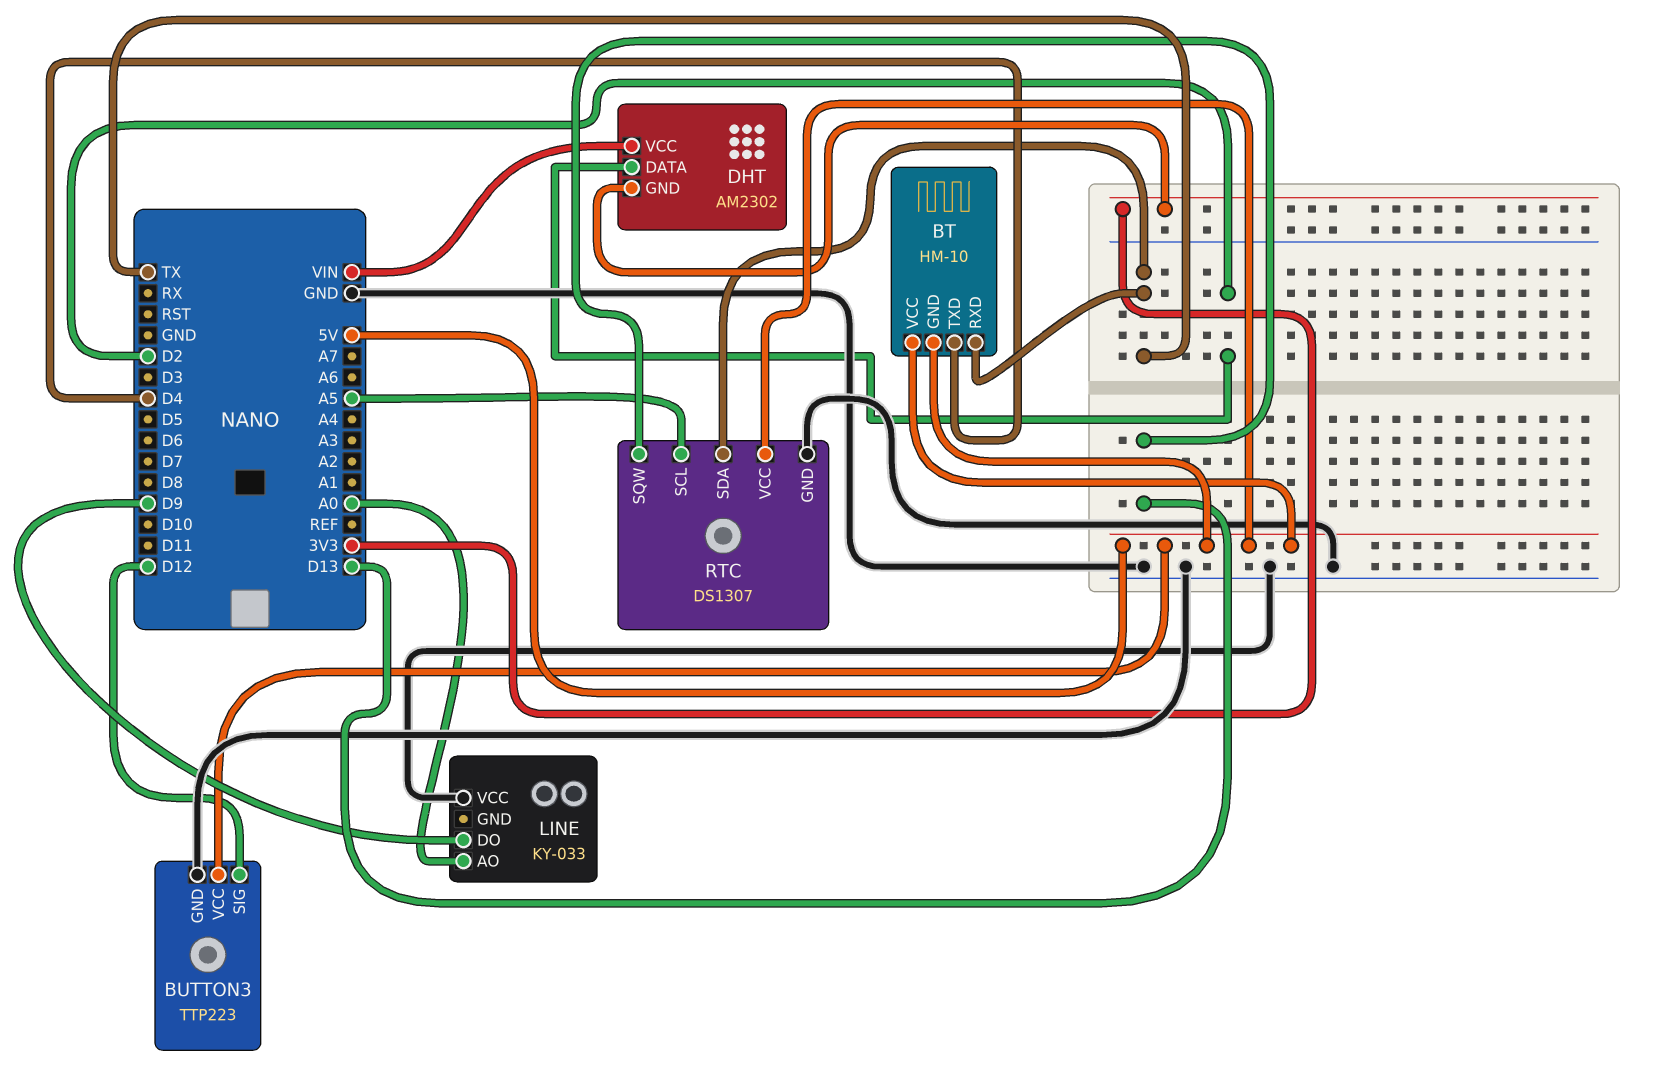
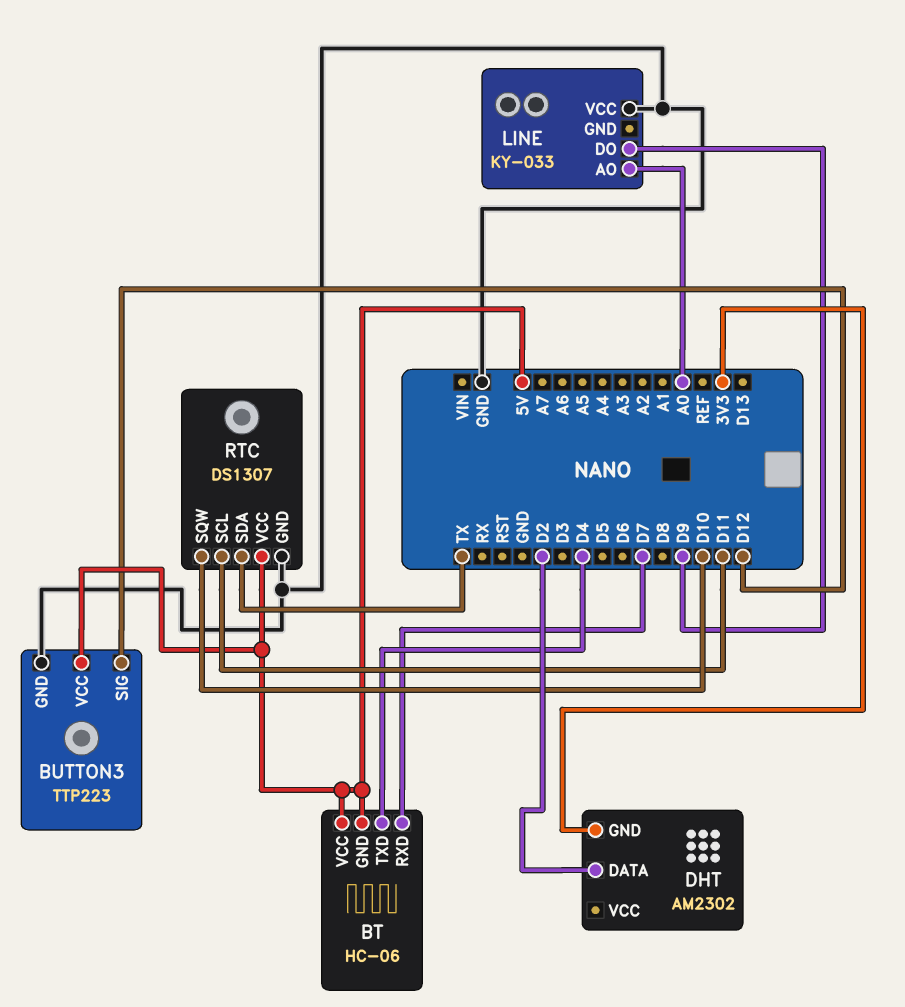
BT: HM-10 -> HC-06
BT pin RXD: TX -> D7
DHT pin VCC: VIN -> none
RTC pin SCL: A5 -> D11
RTC pin SQW: D13 -> D10

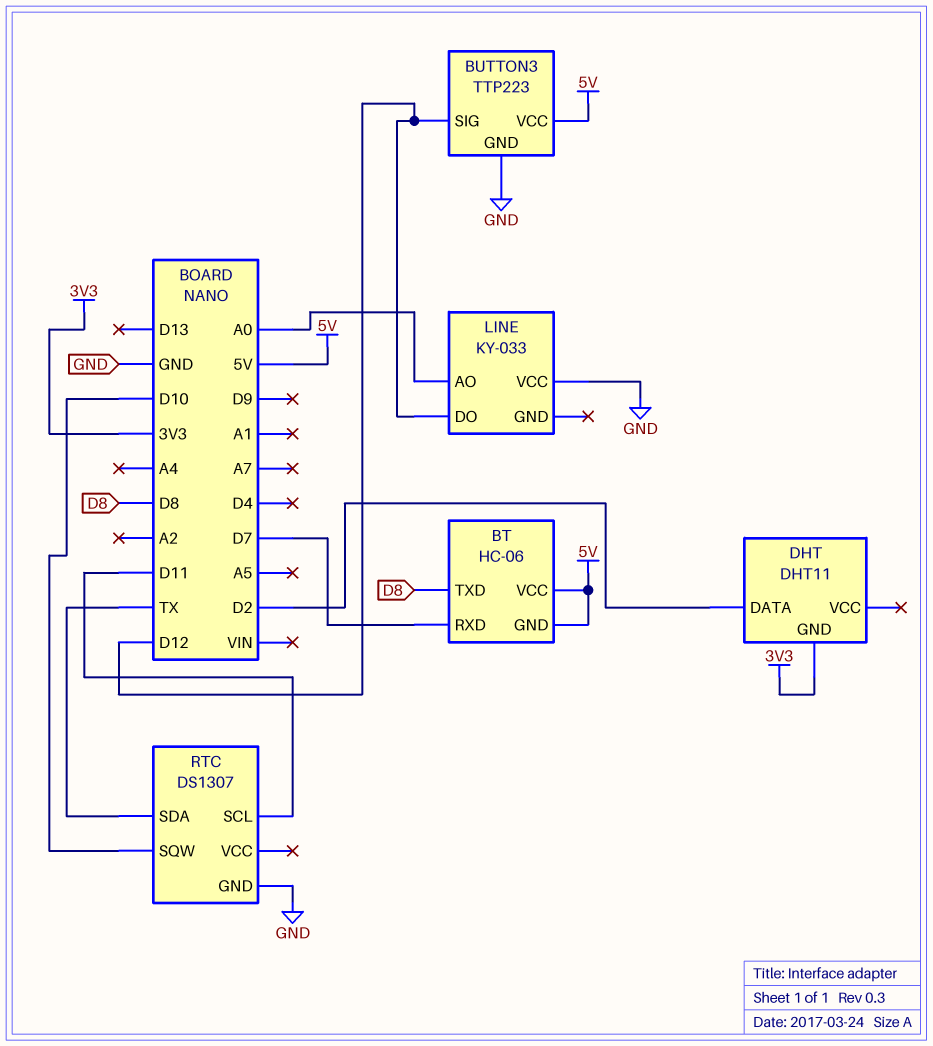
BT pin TXD: D4 -> D8
DHT: AM2302 -> DHT11
LINE pin DO: D9 -> D12
RTC pin VCC: 5V -> none

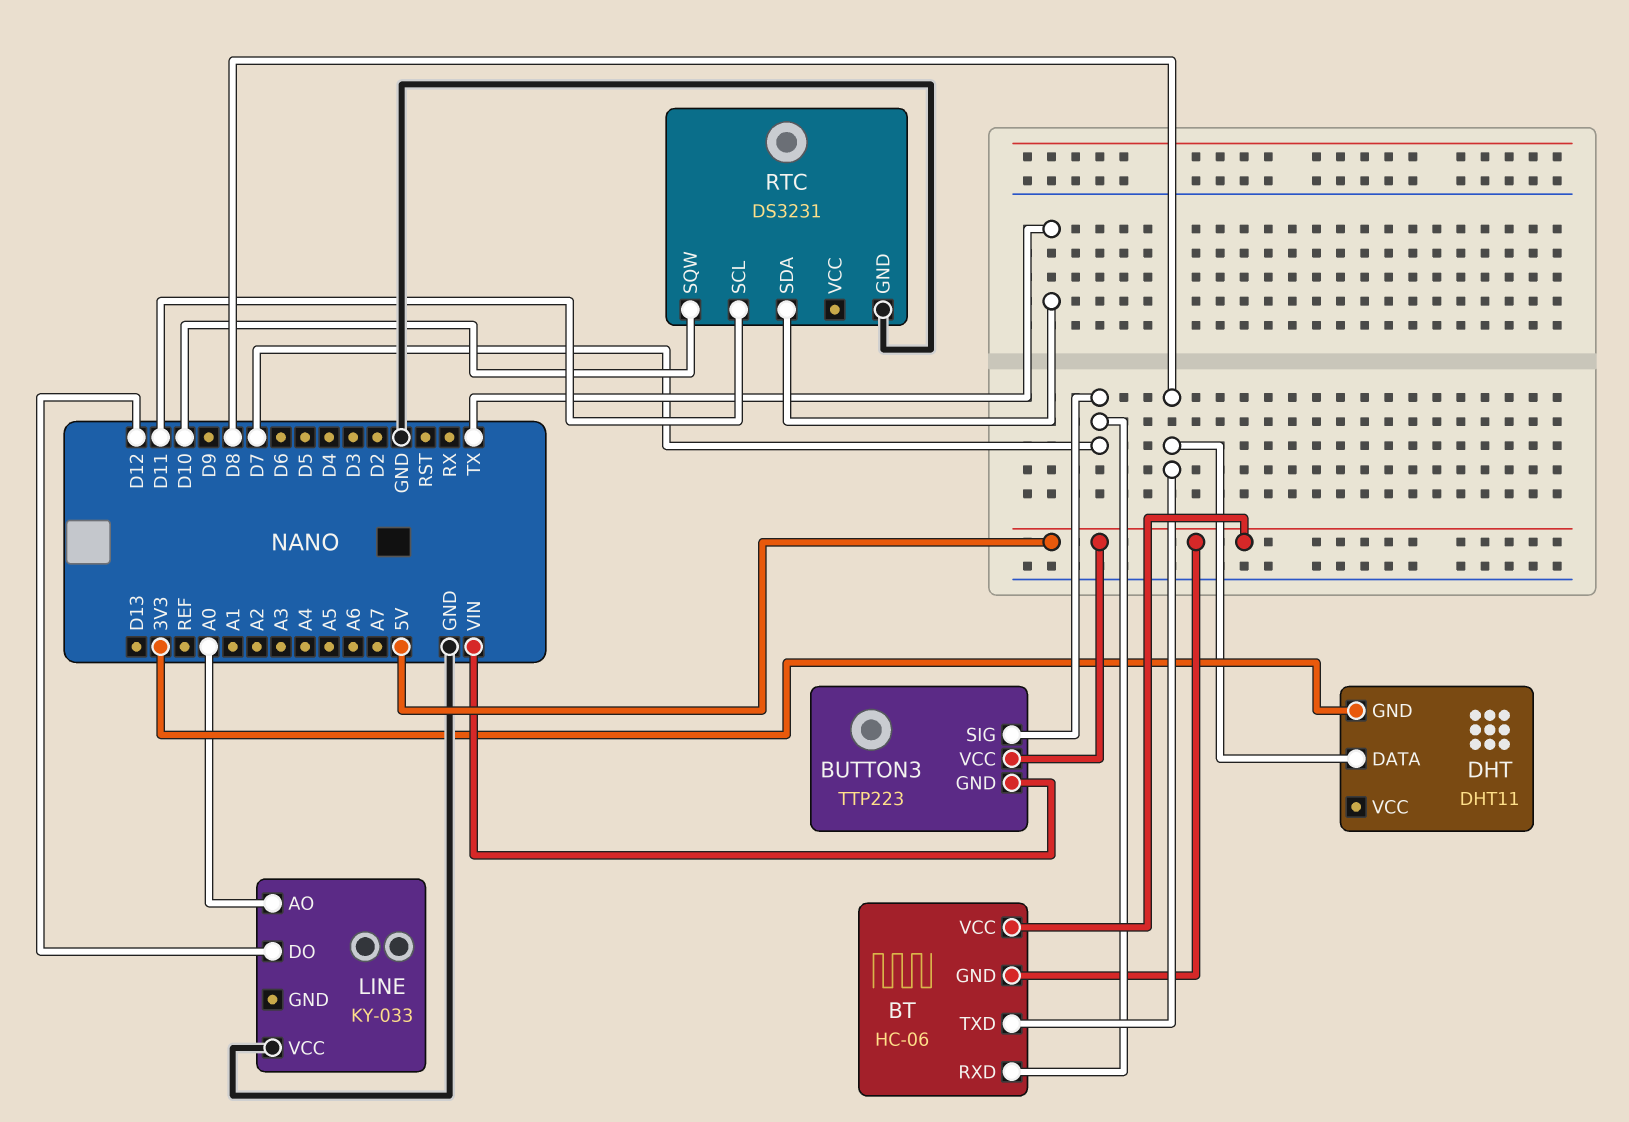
BUTTON3 pin GND: GND -> VIN
BUTTON3 pin SIG: D12 -> D7
DHT pin DATA: D2 -> D8
RTC: DS1307 -> DS3231

